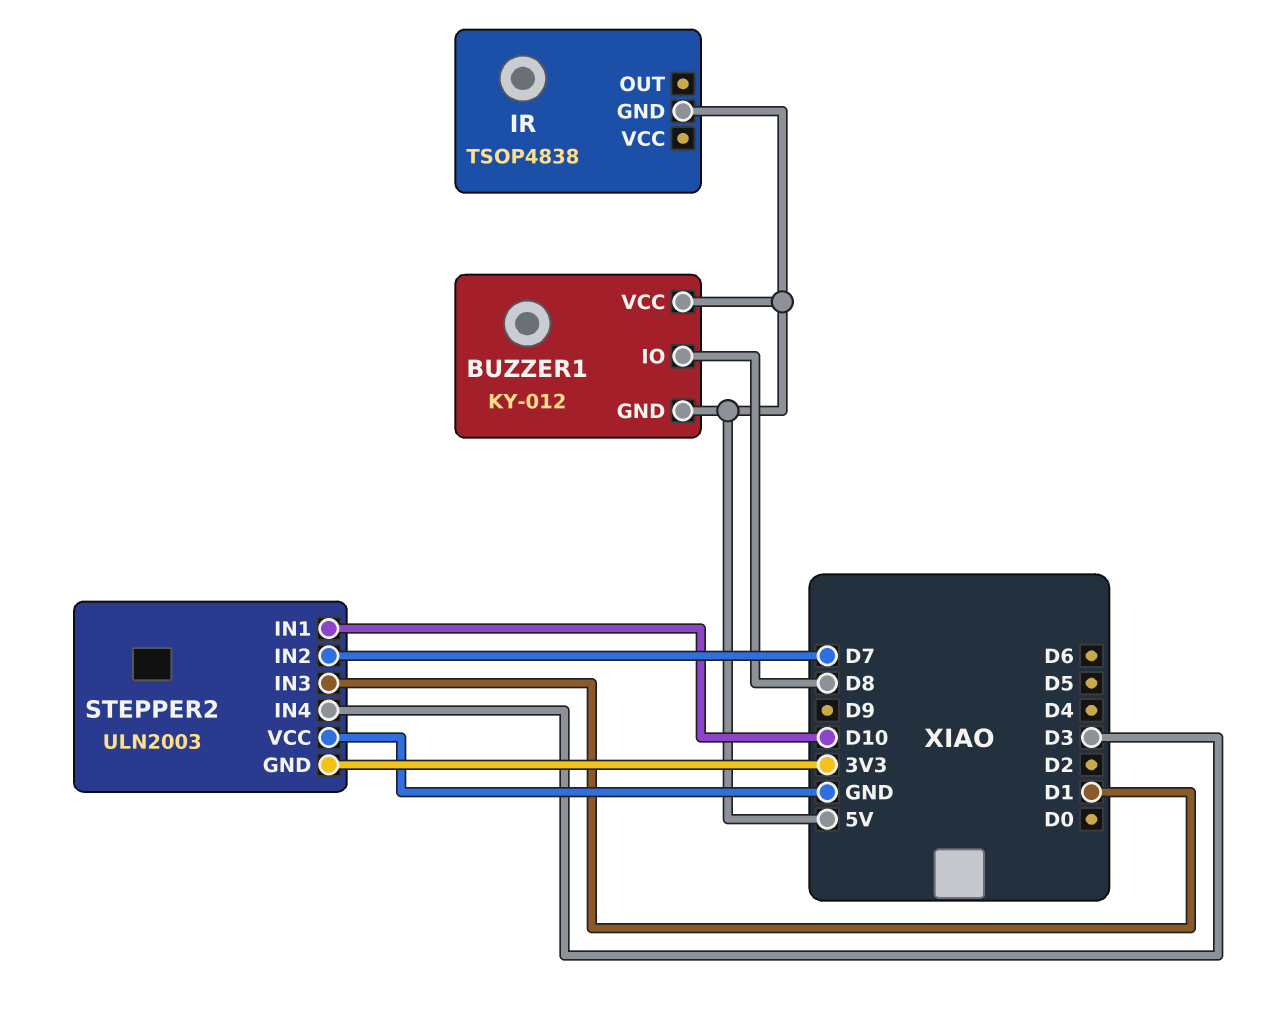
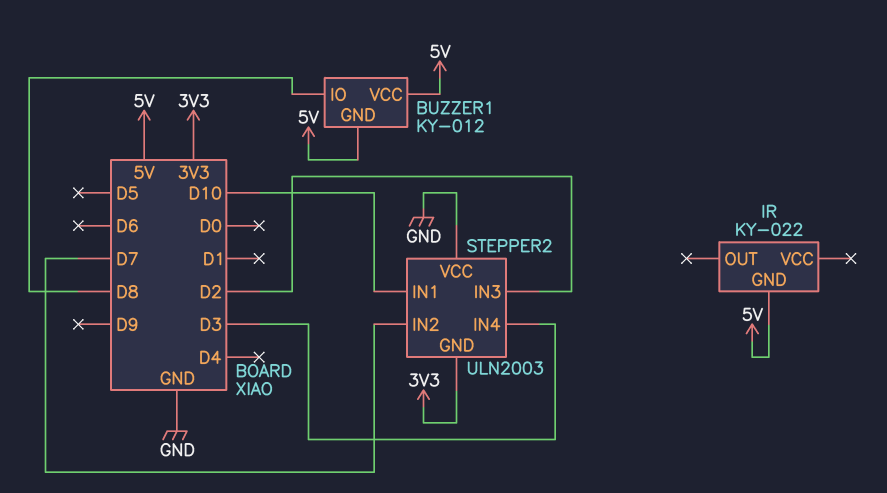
IR: TSOP4838 -> KY-022
STEPPER2 pin IN3: D1 -> D2

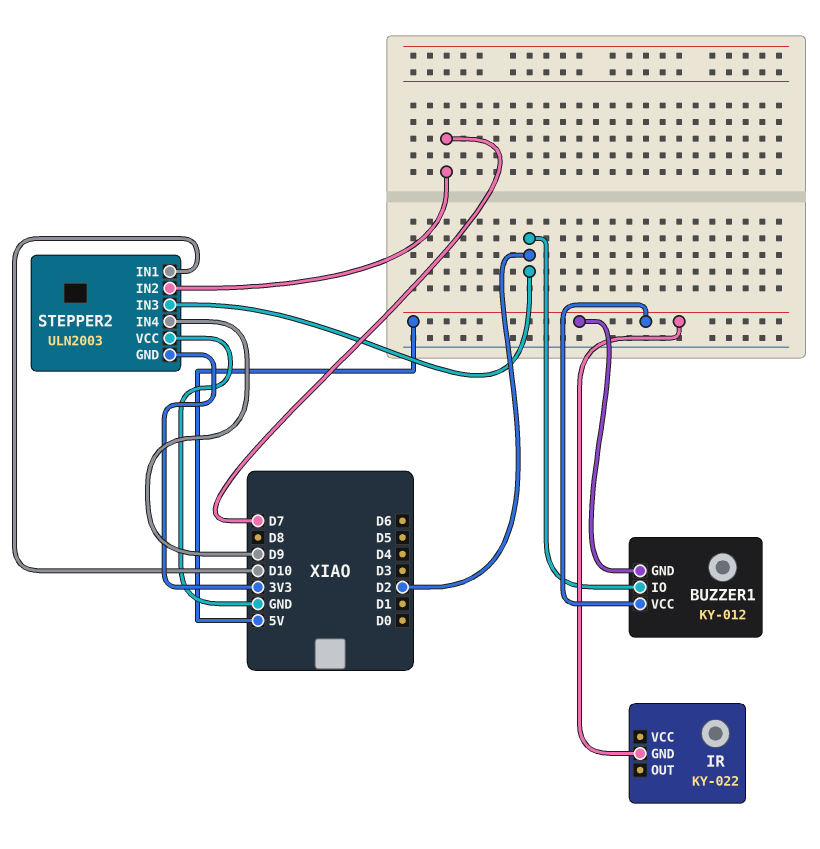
BUZZER1 pin IO: D8 -> D2
STEPPER2 pin IN4: D3 -> D9

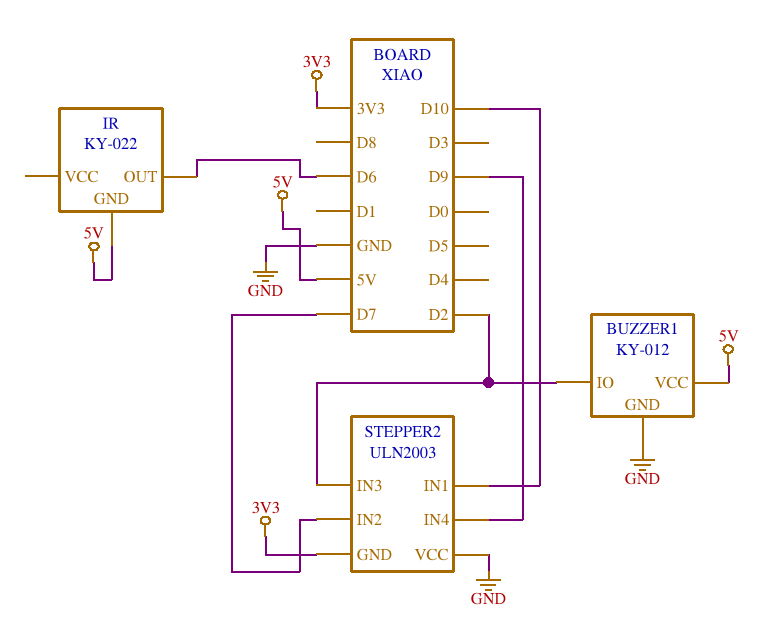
BUZZER1 pin GND: 5V -> GND
IR pin OUT: none -> D6

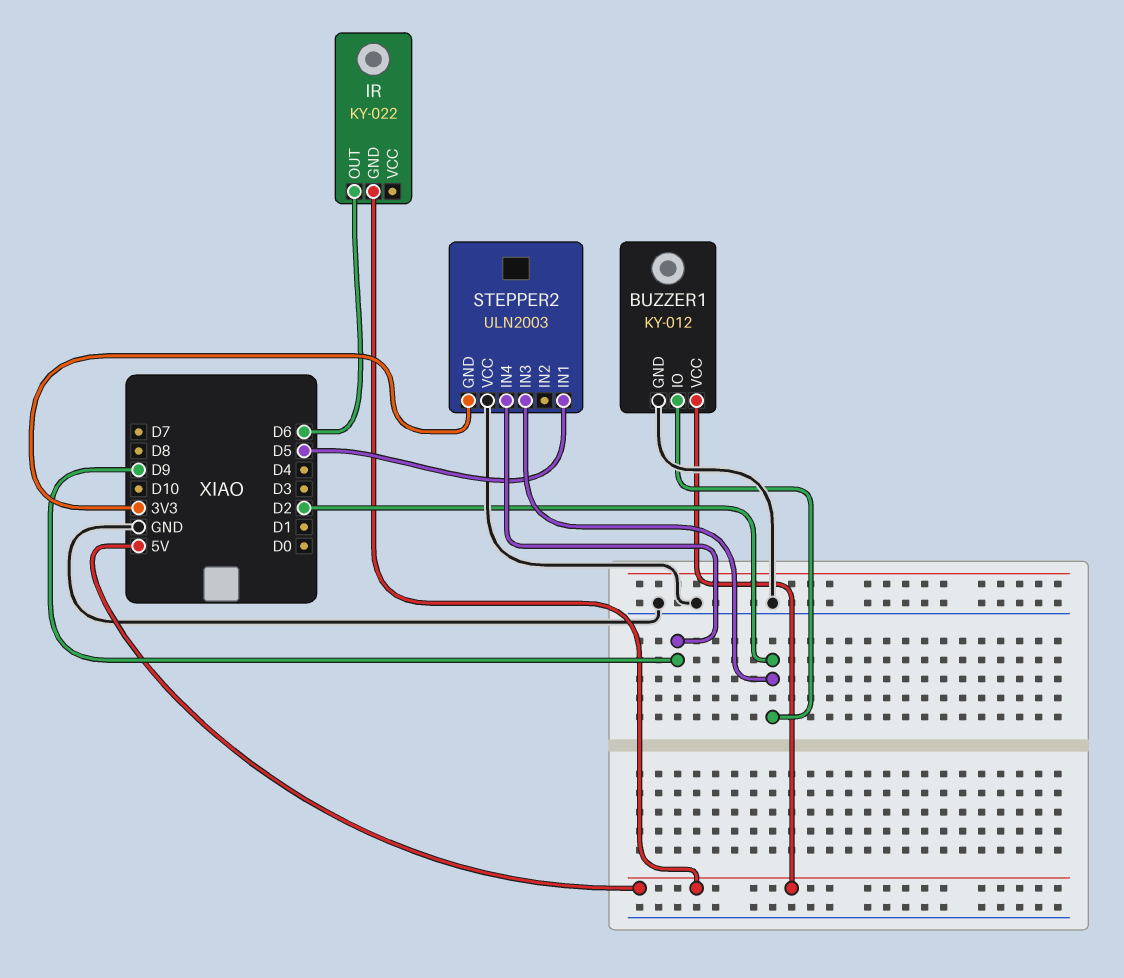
STEPPER2 pin IN1: D10 -> D5
STEPPER2 pin IN2: D7 -> none

